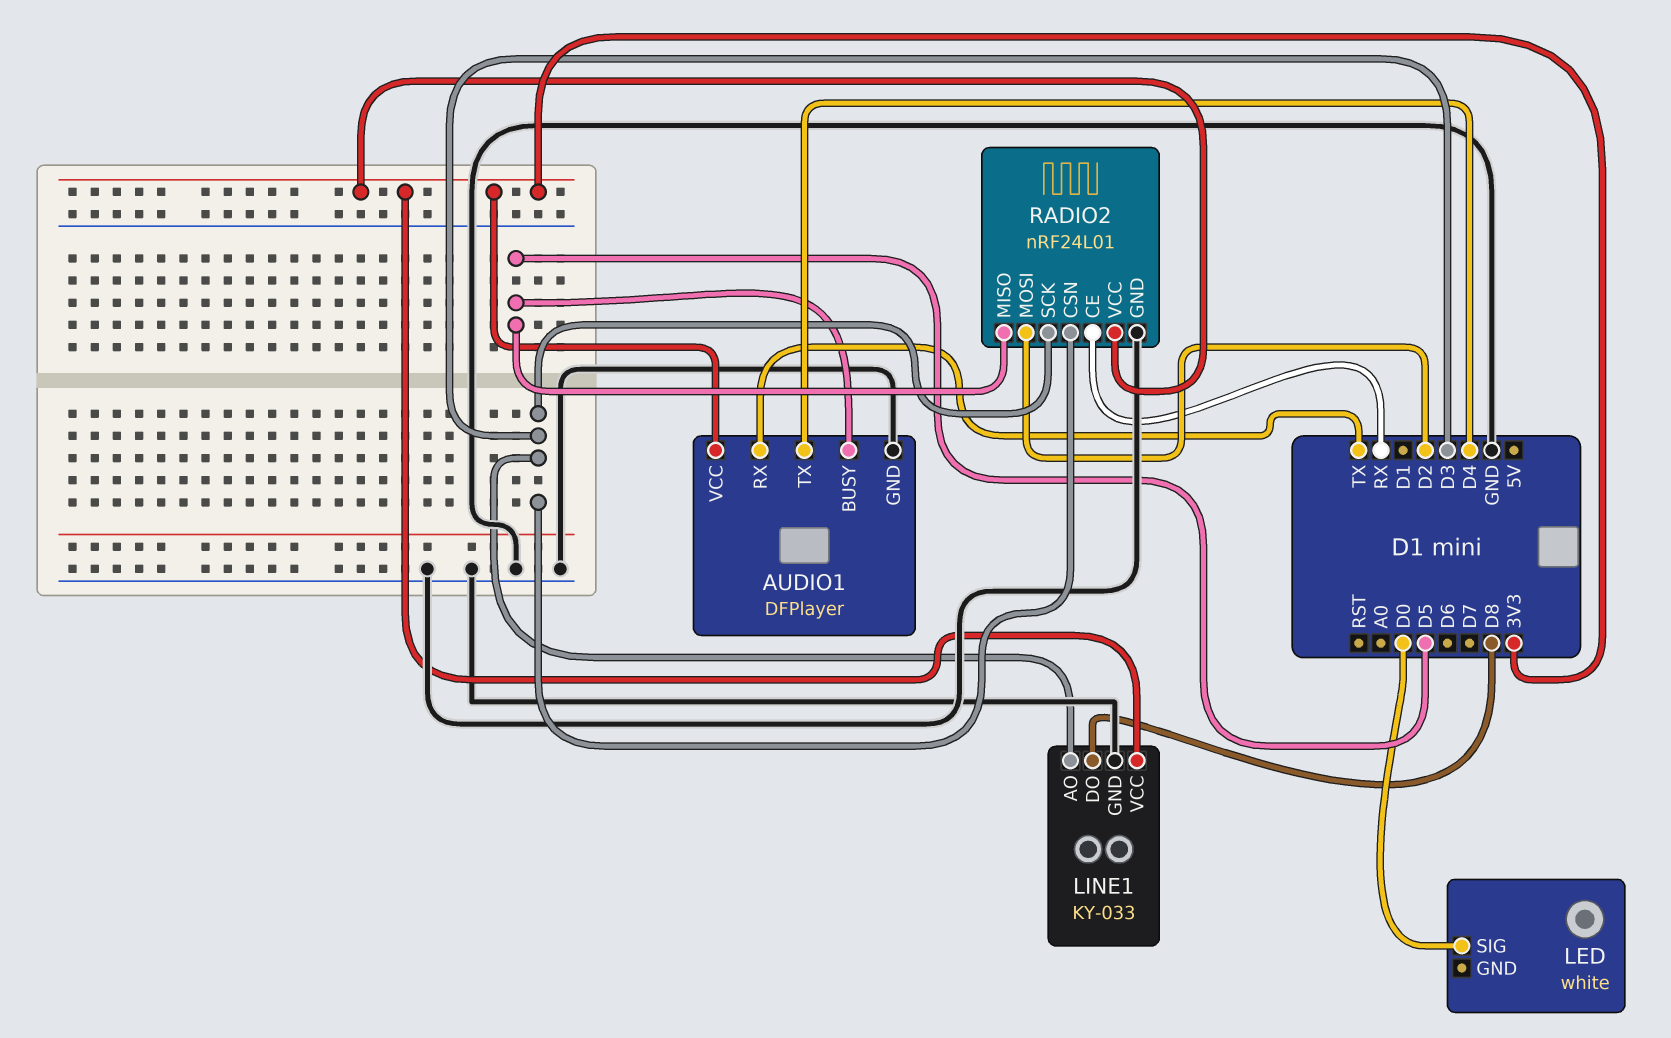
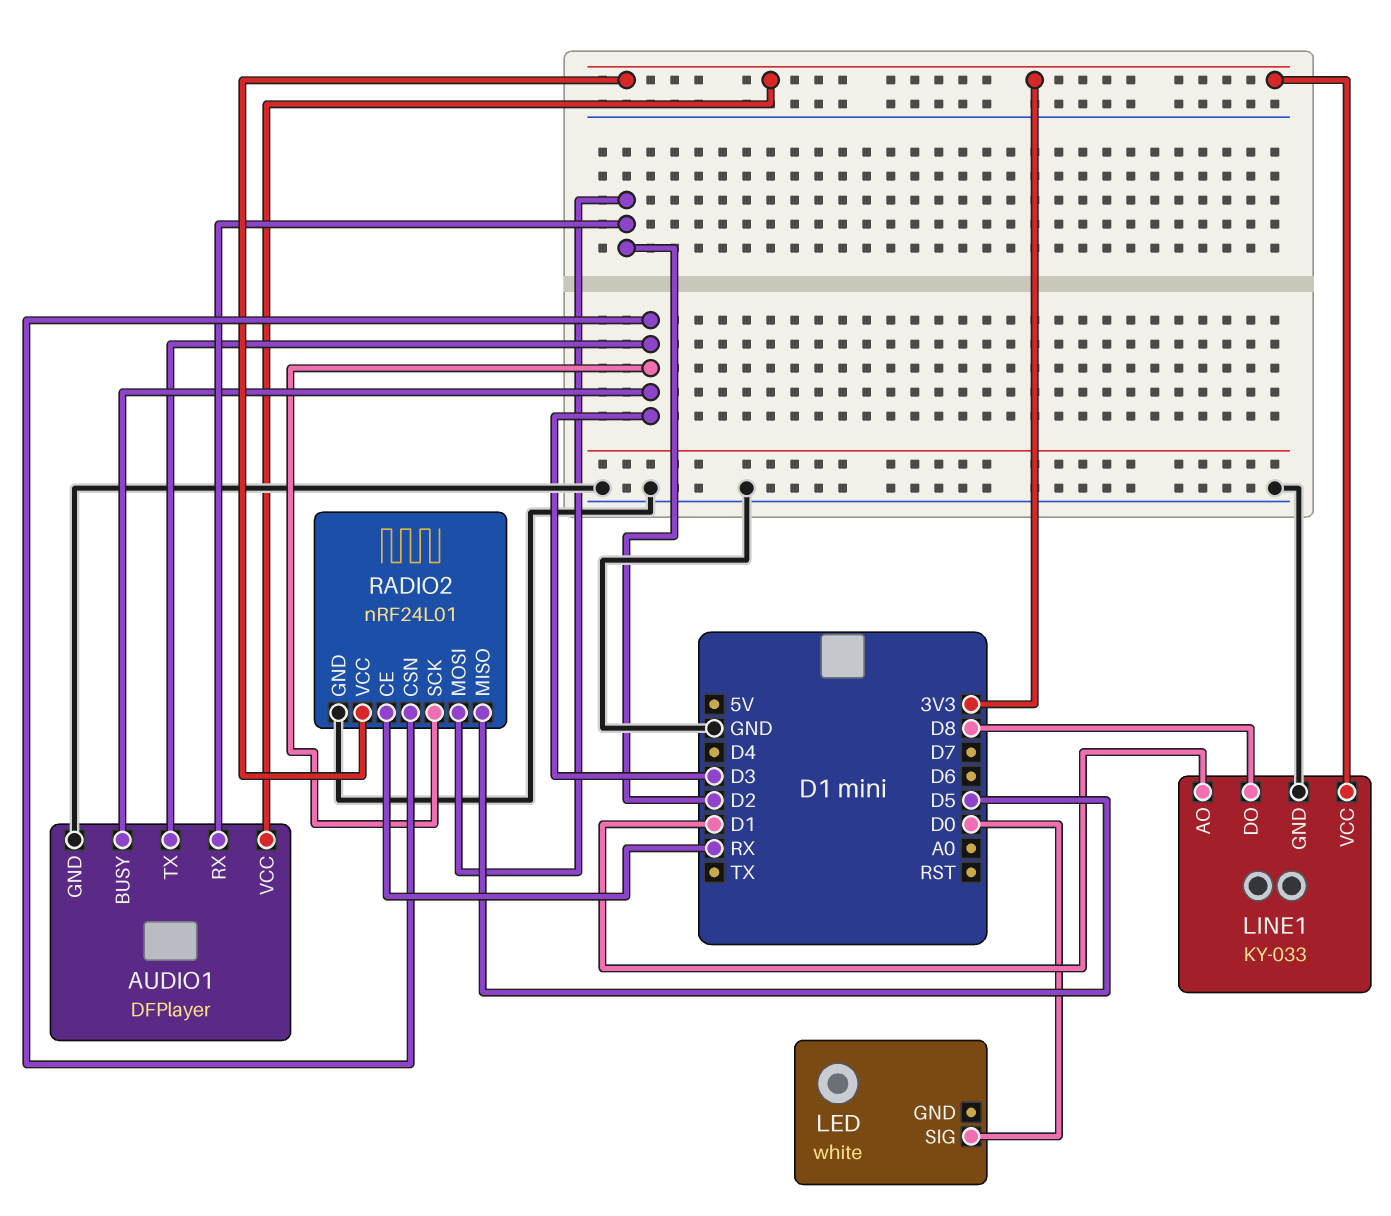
AUDIO1 pin BUSY: D5 -> D3
AUDIO1 pin RX: TX -> D2
AUDIO1 pin TX: D4 -> D3
LINE1 pin AO: D3 -> D1

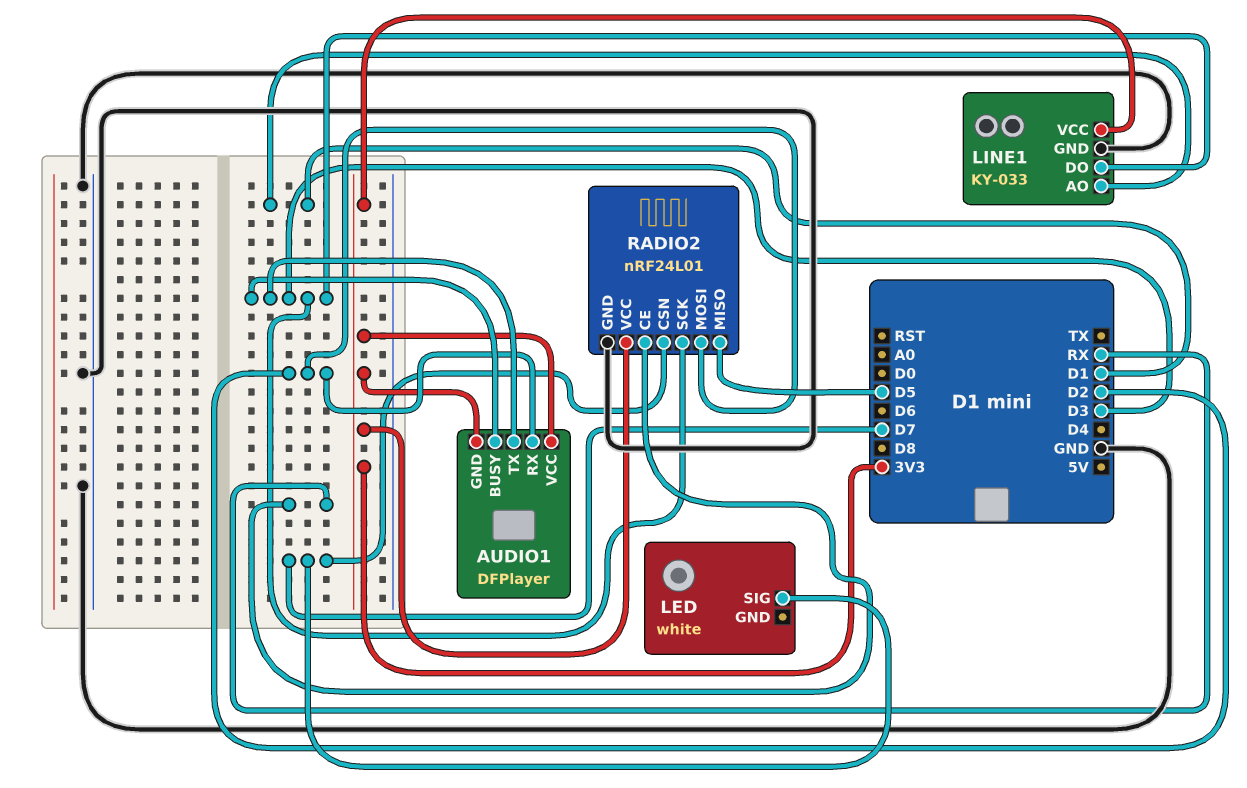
AUDIO1 pin GND: GND -> 3V3
LED pin SIG: D0 -> D7
LINE1 pin DO: D8 -> D3
RADIO2 pin CSN: D3 -> D7

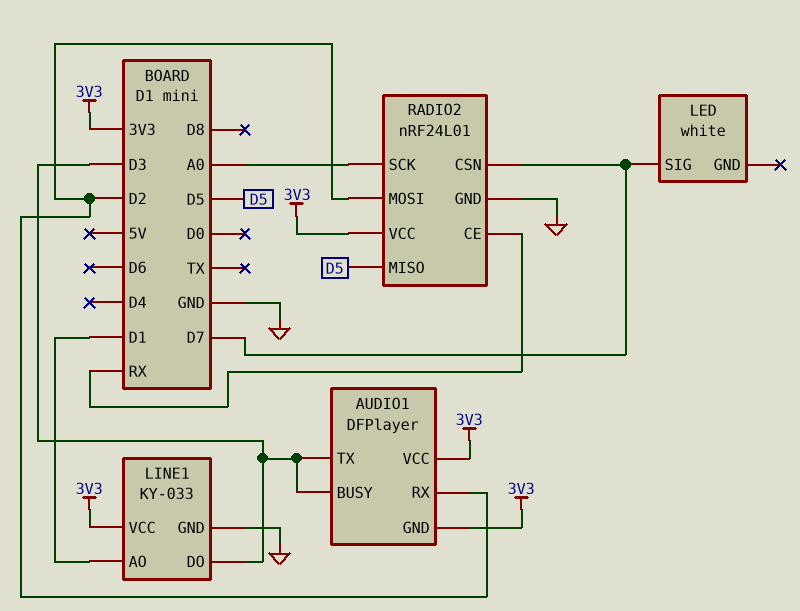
RADIO2 pin SCK: D3 -> A0

